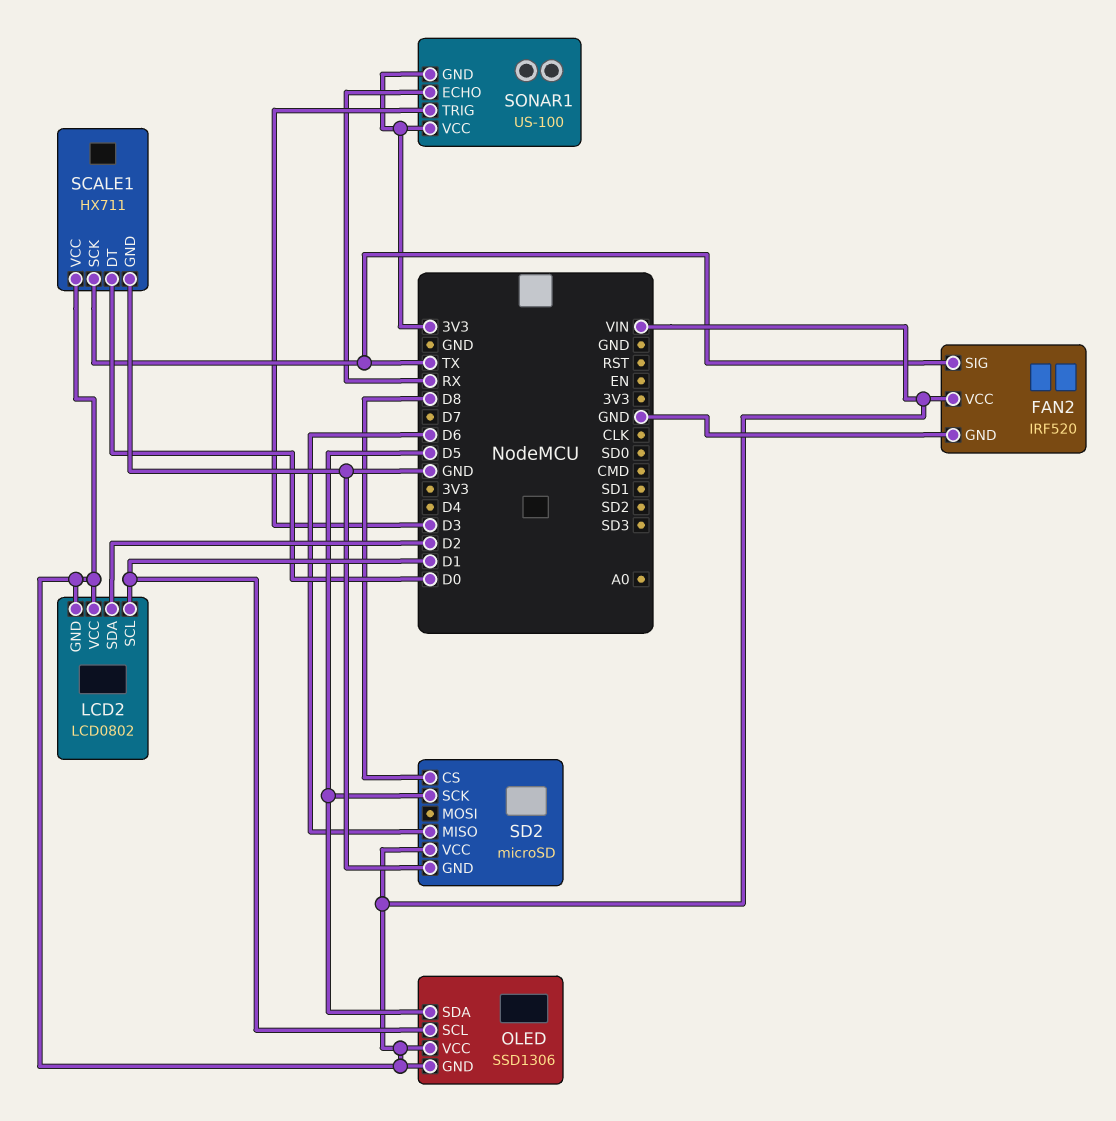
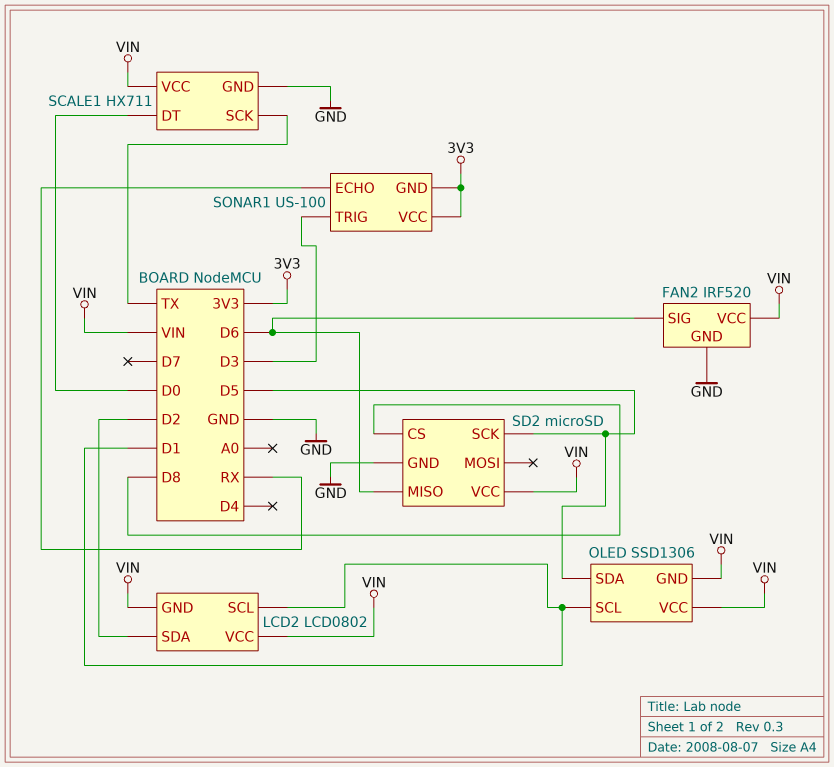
FAN2 pin SIG: TX -> D6

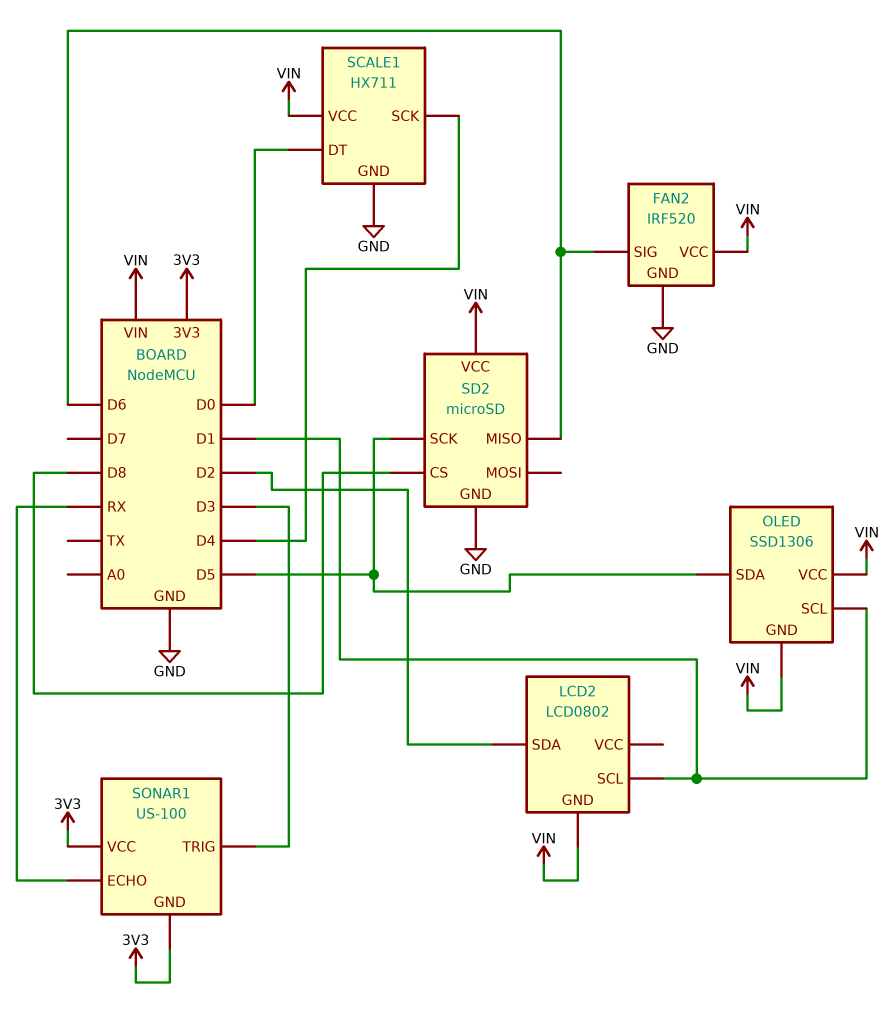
LCD2 pin VCC: VIN -> none
SCALE1 pin SCK: TX -> D4

